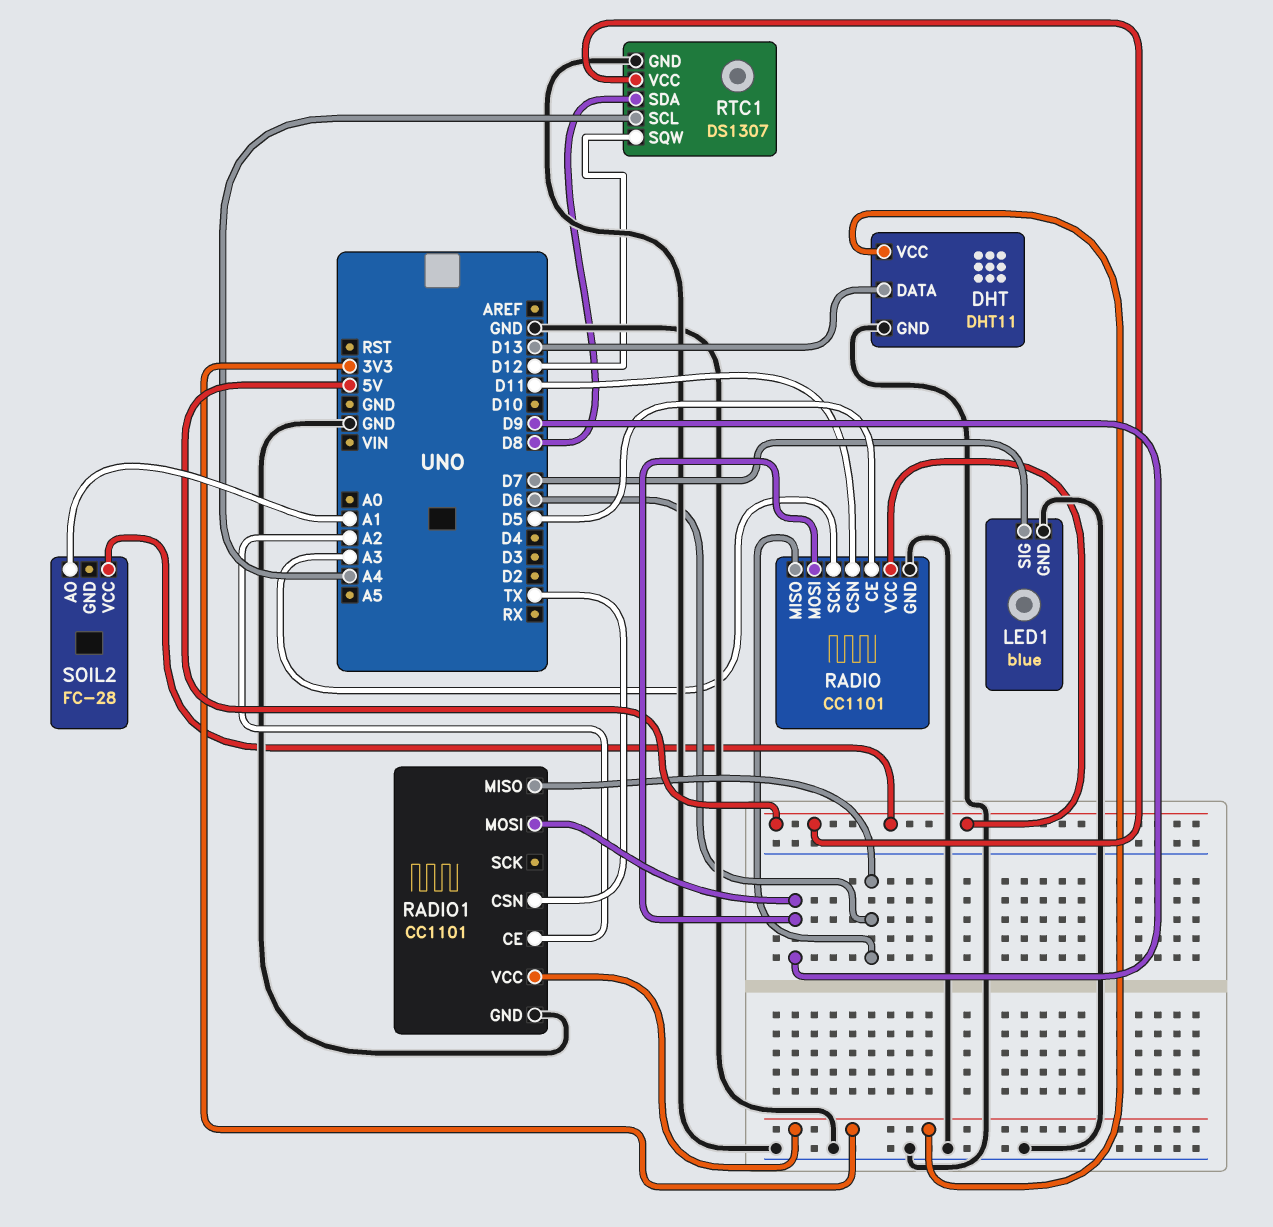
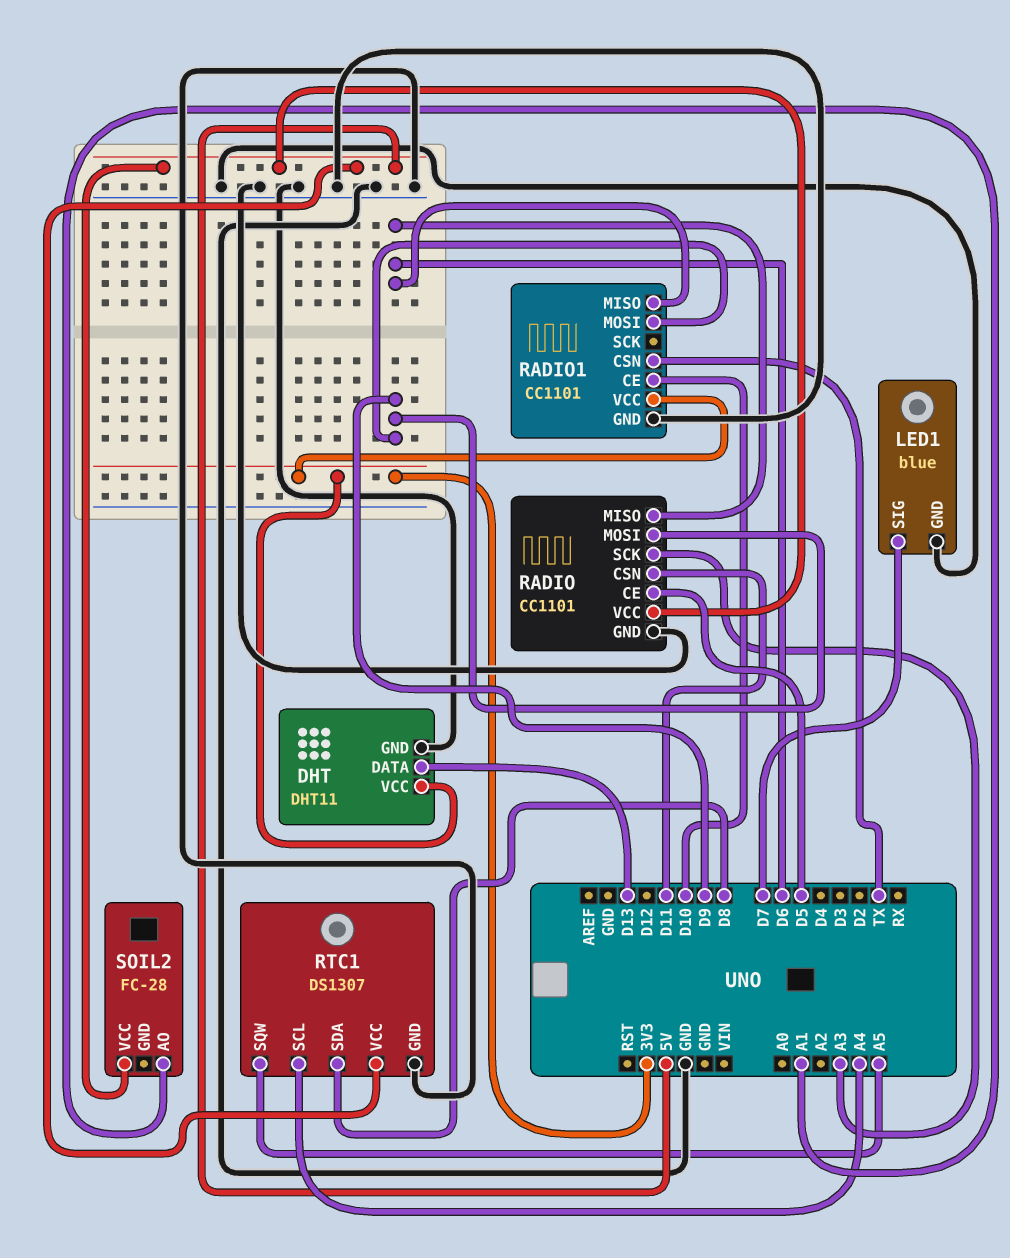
RADIO1 pin CE: A2 -> D10
RTC1 pin SQW: D12 -> A5

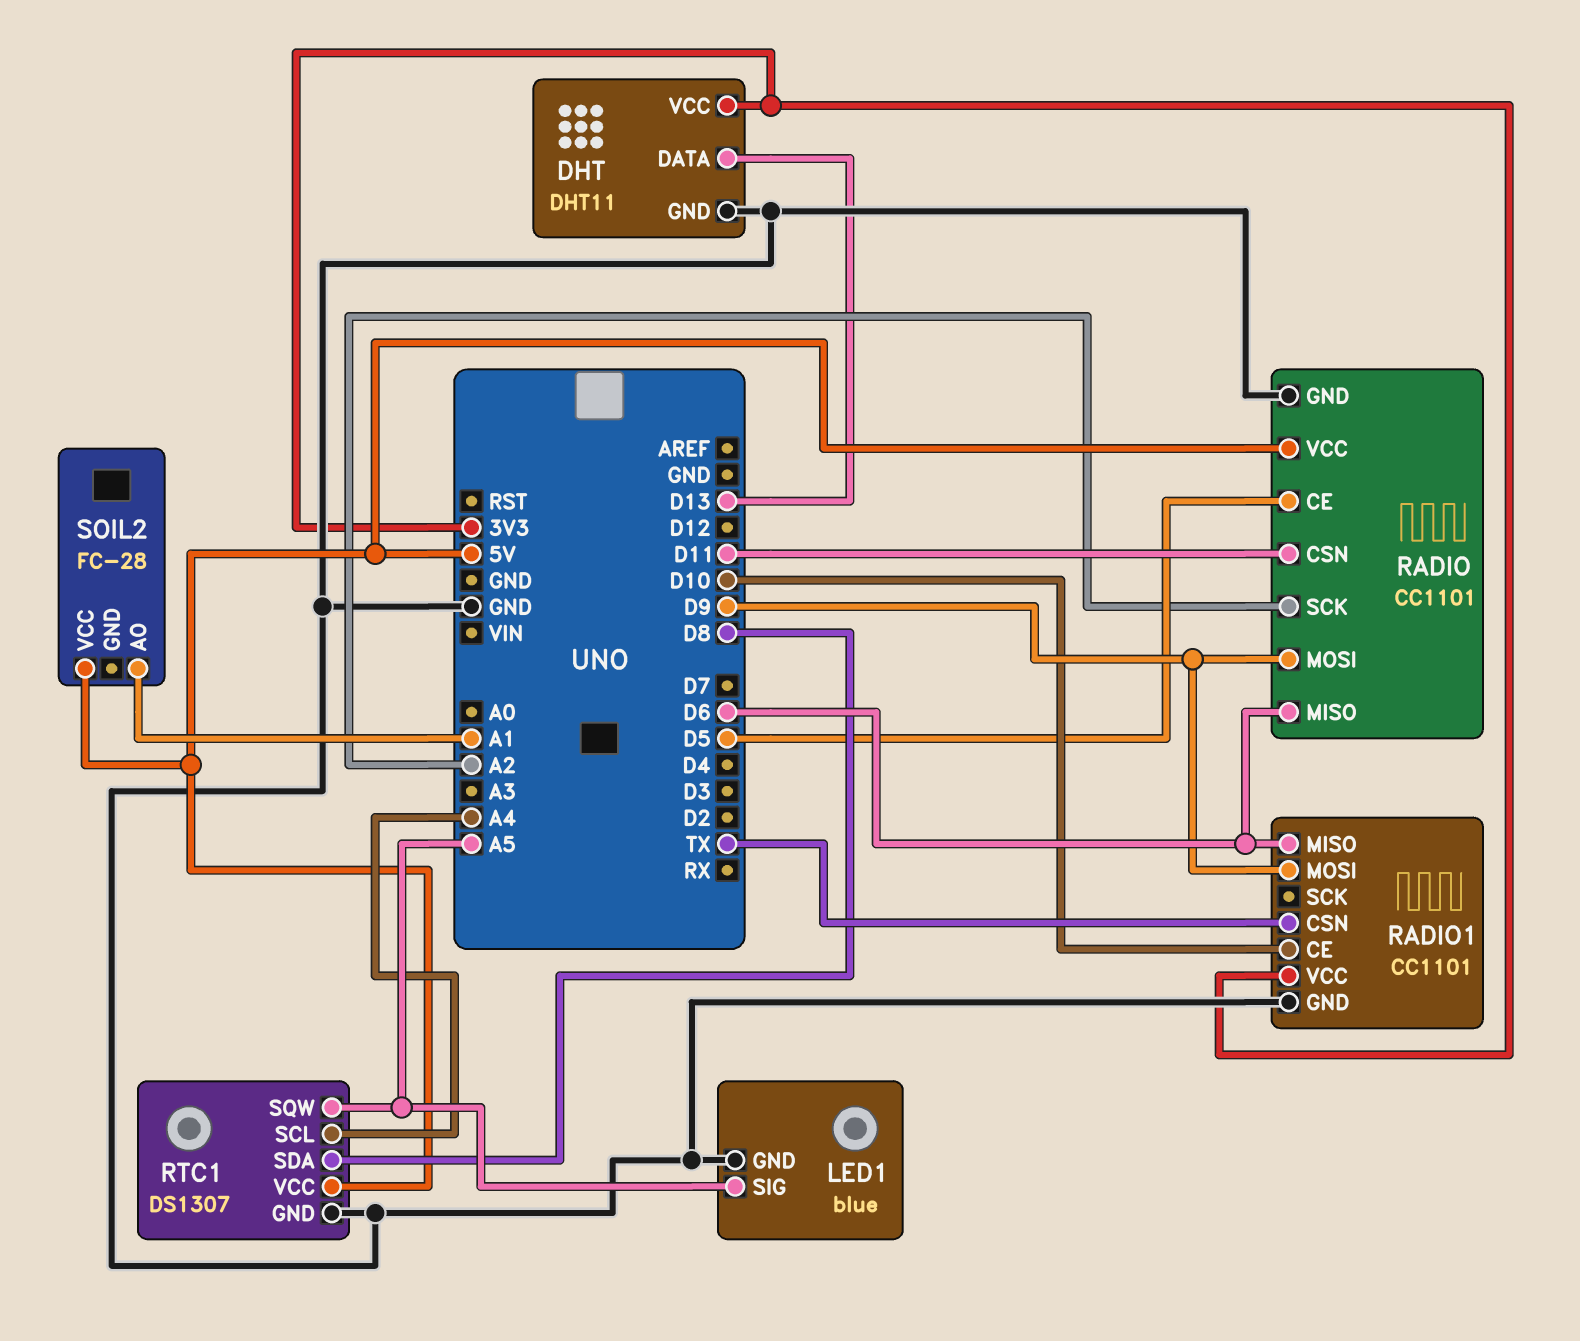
LED1 pin SIG: D7 -> A5
RADIO pin SCK: A3 -> A2

